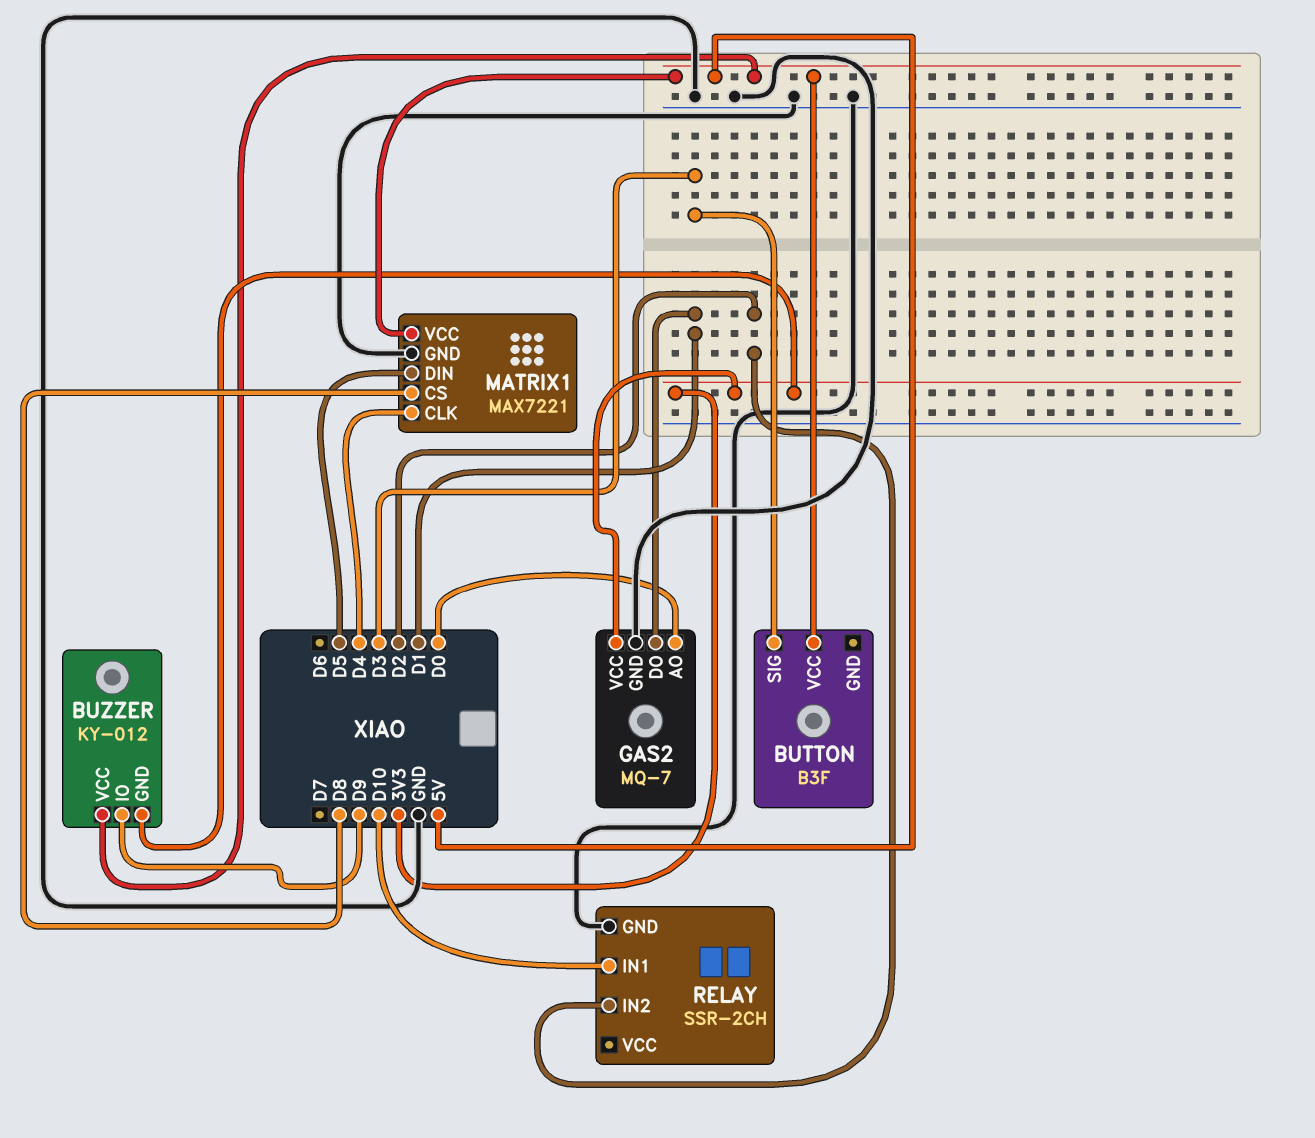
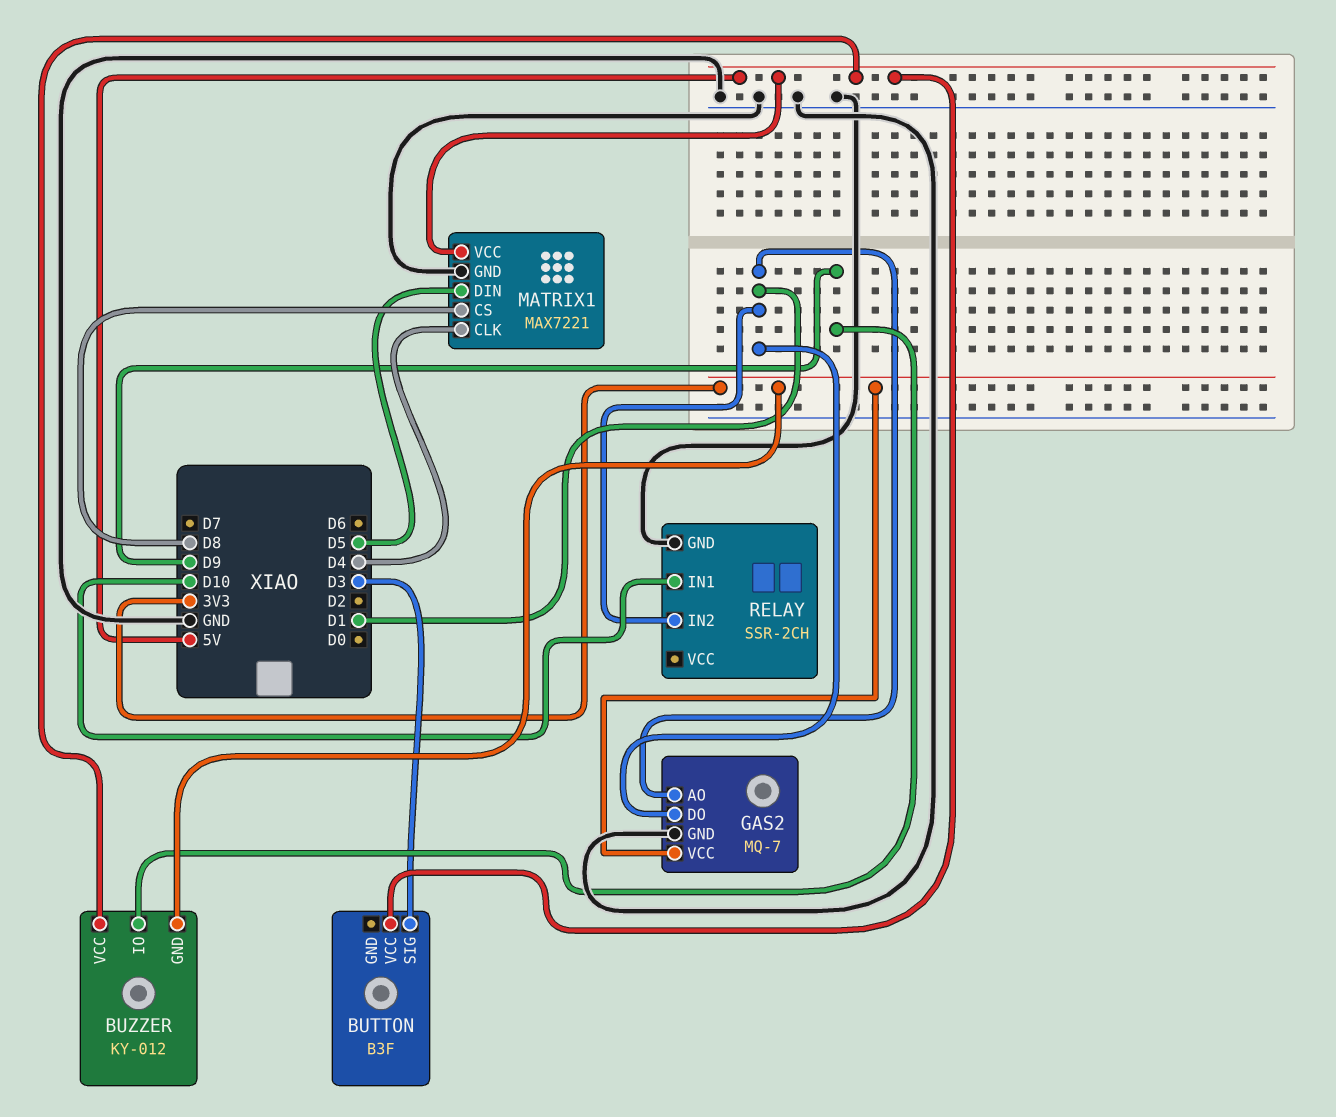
GAS2 pin AO: D0 -> D1
RELAY pin IN2: D2 -> D1

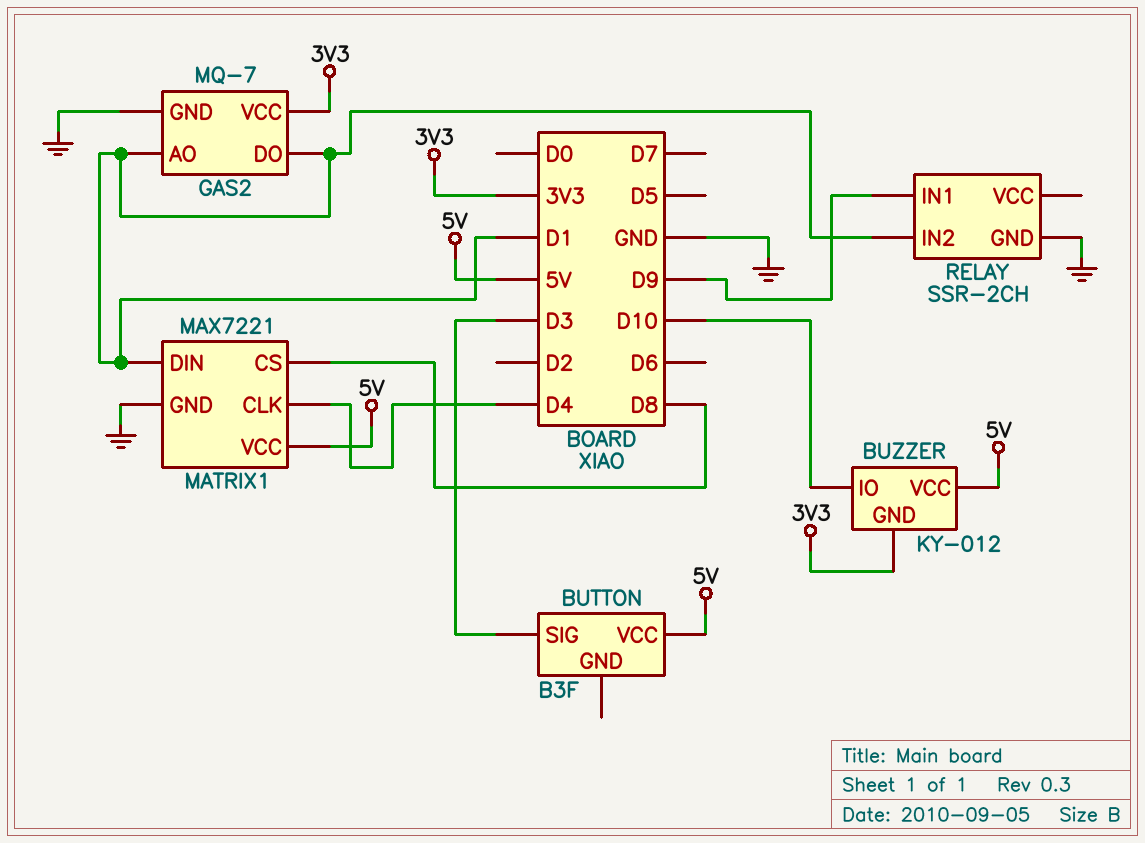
BUZZER pin IO: D9 -> D10
MATRIX1 pin DIN: D5 -> D1
RELAY pin IN1: D10 -> D9

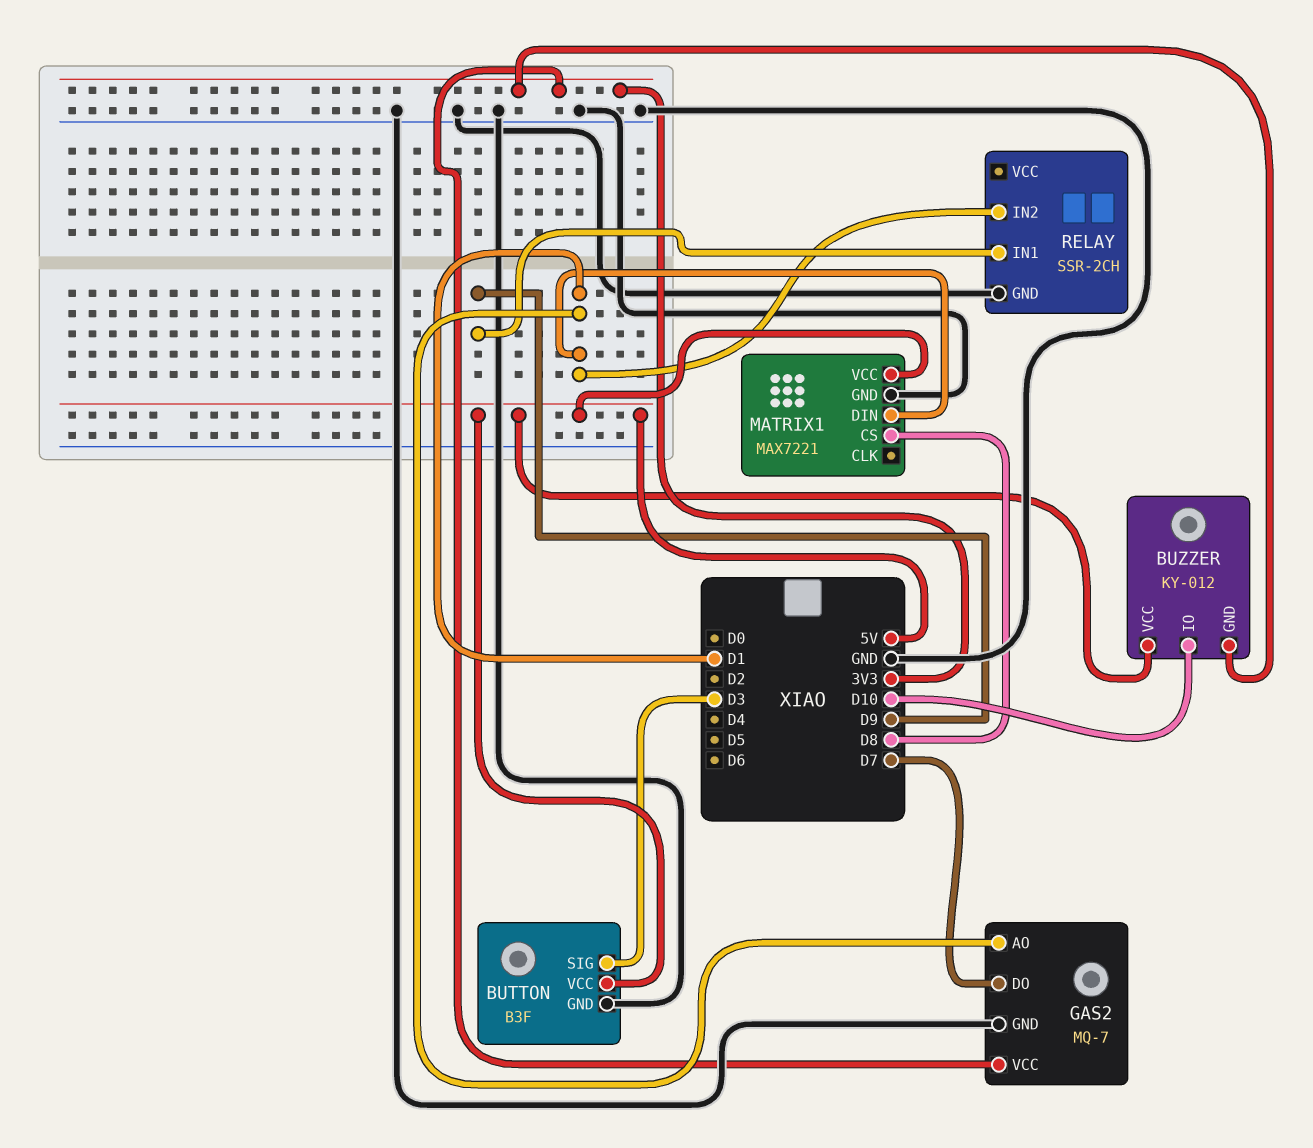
BUTTON pin GND: none -> GND
GAS2 pin DO: D1 -> D7
MATRIX1 pin CLK: D4 -> none

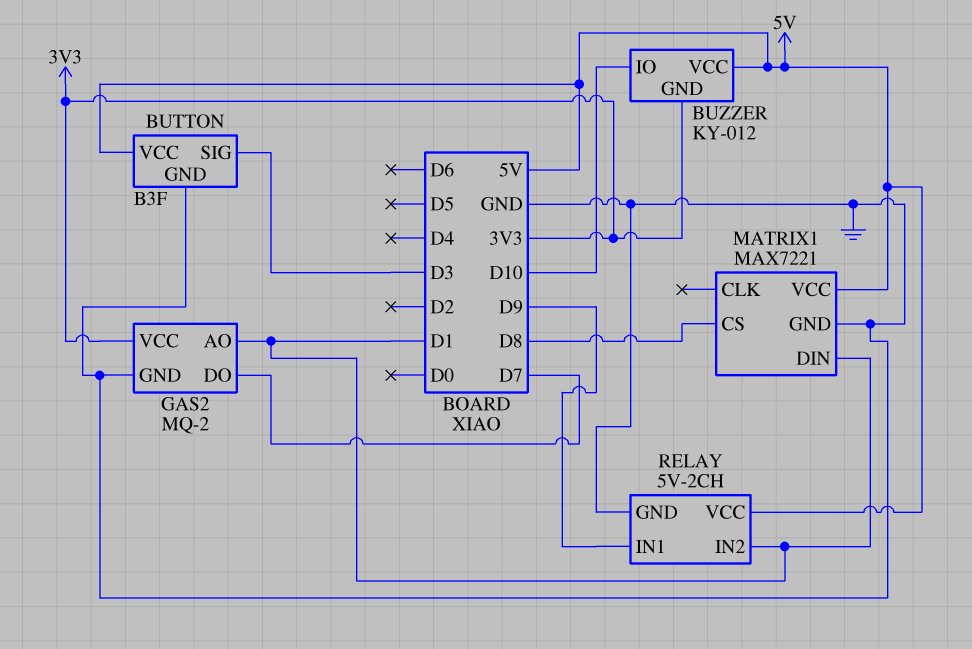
GAS2: MQ-7 -> MQ-2
RELAY: SSR-2CH -> 5V-2CH
RELAY pin VCC: none -> 5V

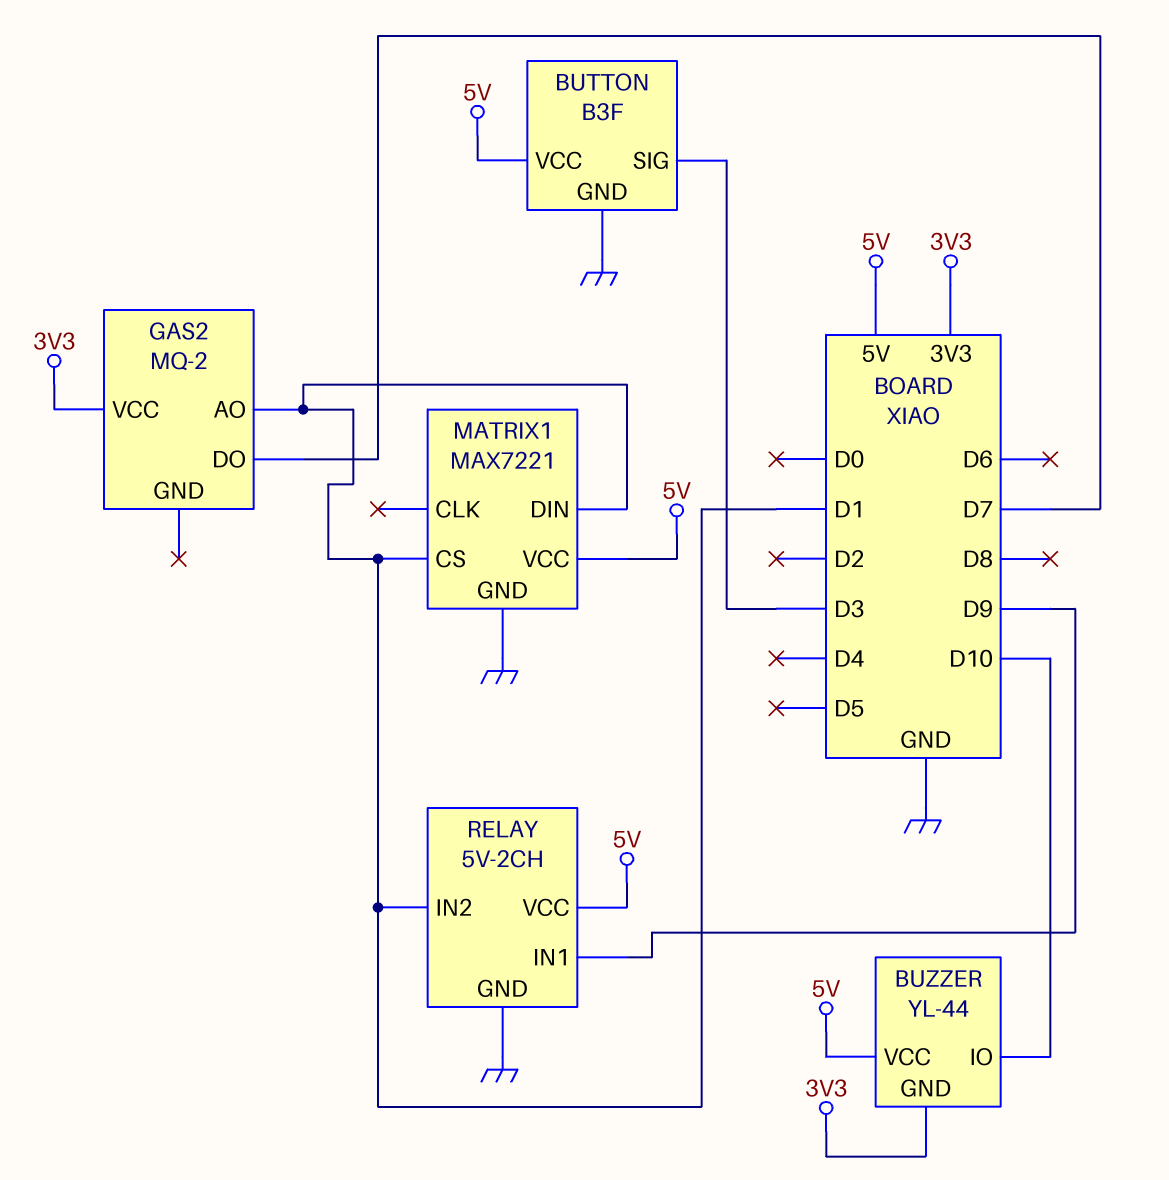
BUZZER: KY-012 -> YL-44
GAS2 pin GND: GND -> none
MATRIX1 pin CS: D8 -> D1

